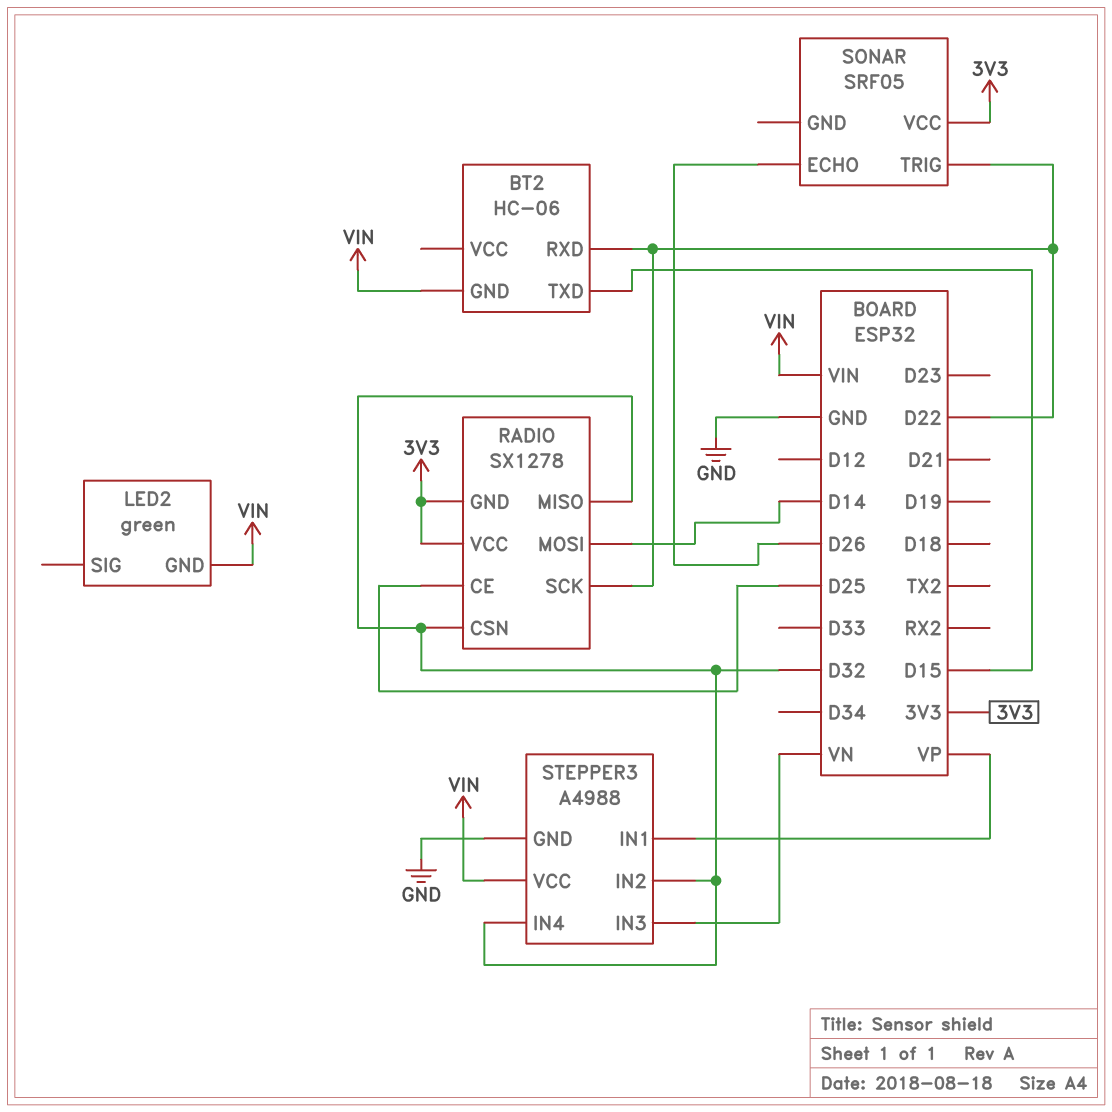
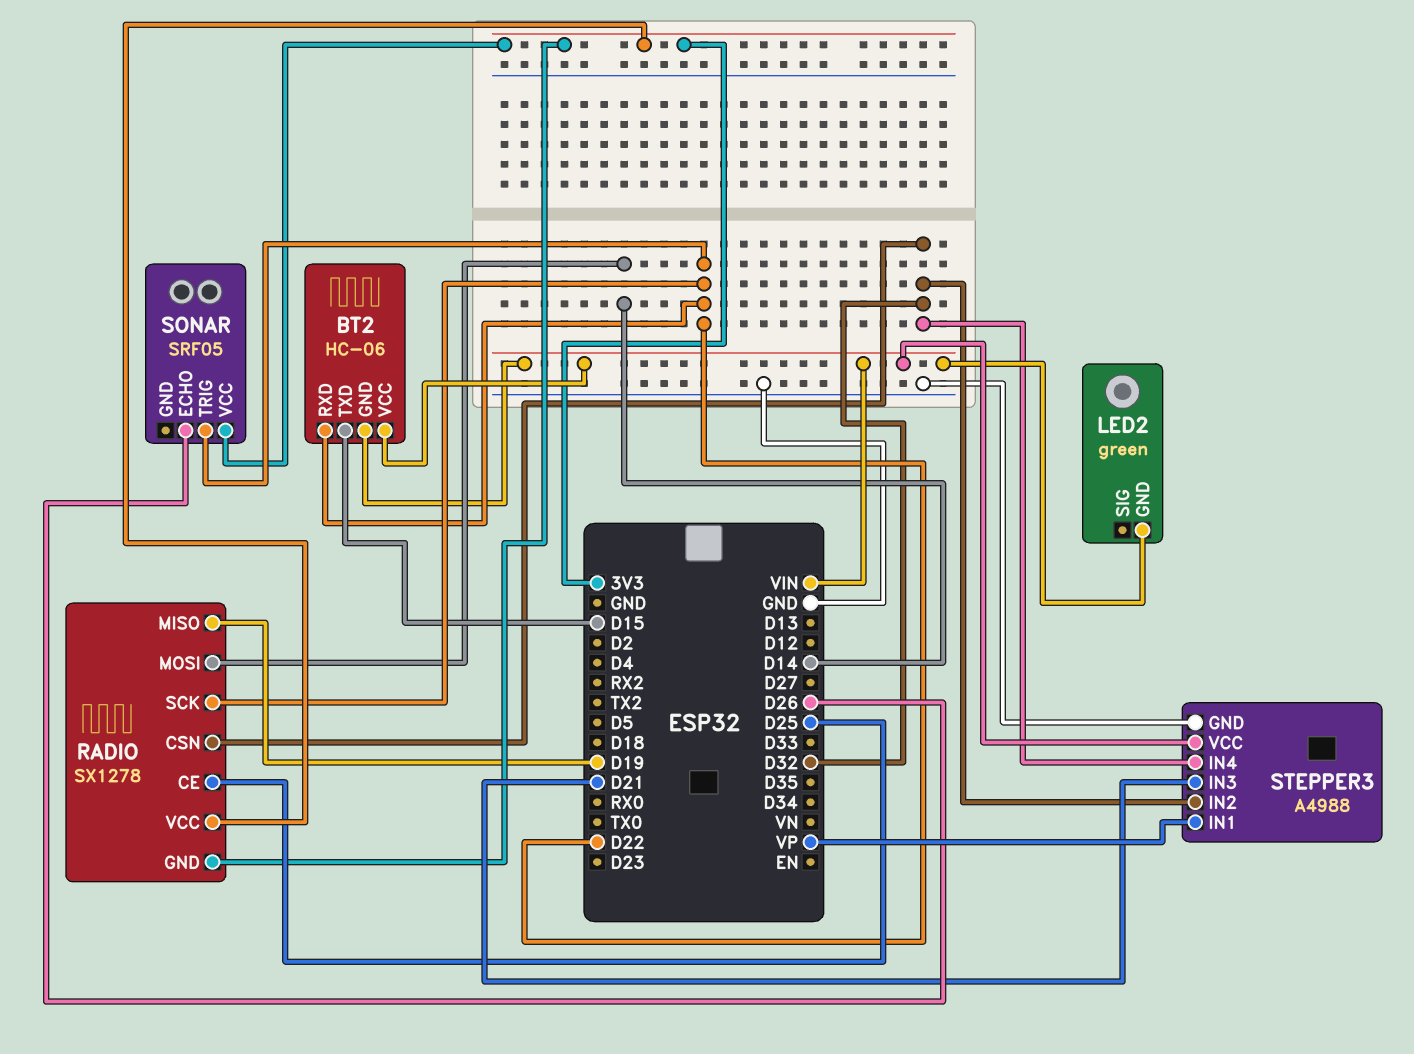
BT2 pin VCC: none -> VIN
RADIO pin MISO: D32 -> D19
STEPPER3 pin IN3: VN -> D21

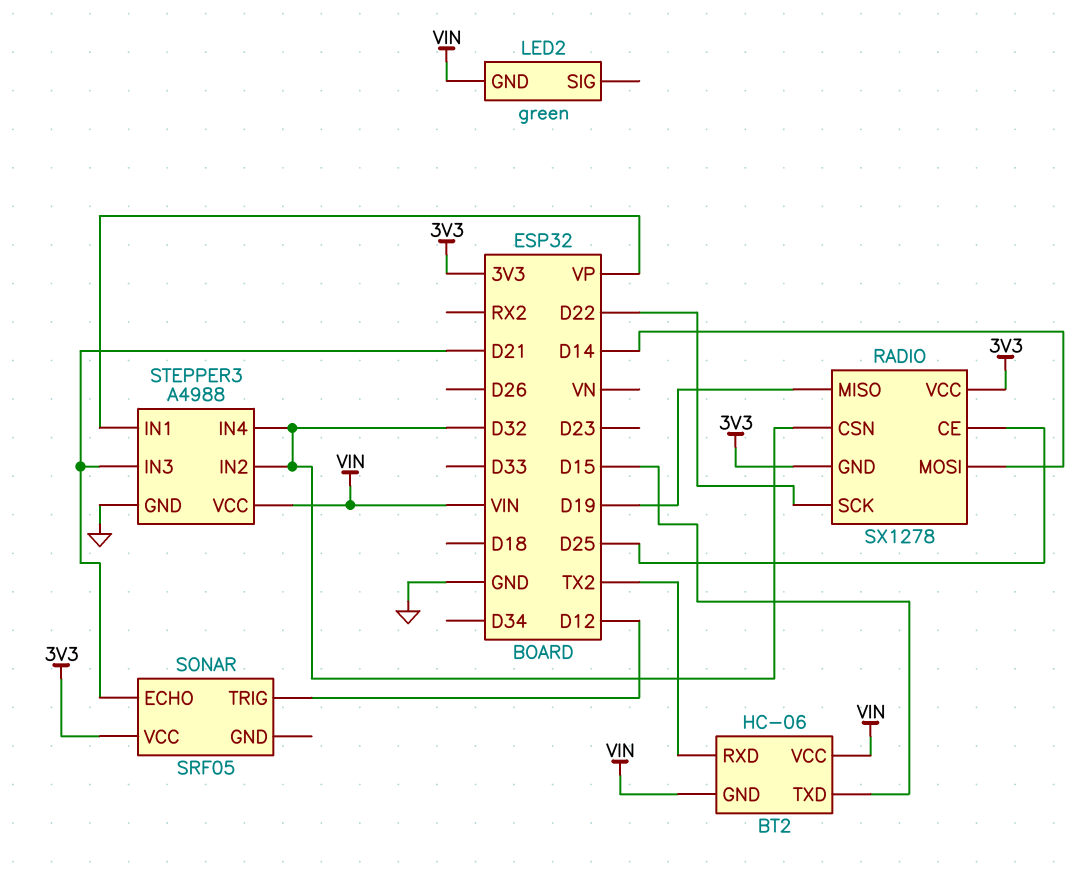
BT2 pin RXD: D22 -> TX2
SONAR pin ECHO: D26 -> D21
SONAR pin TRIG: D22 -> D12

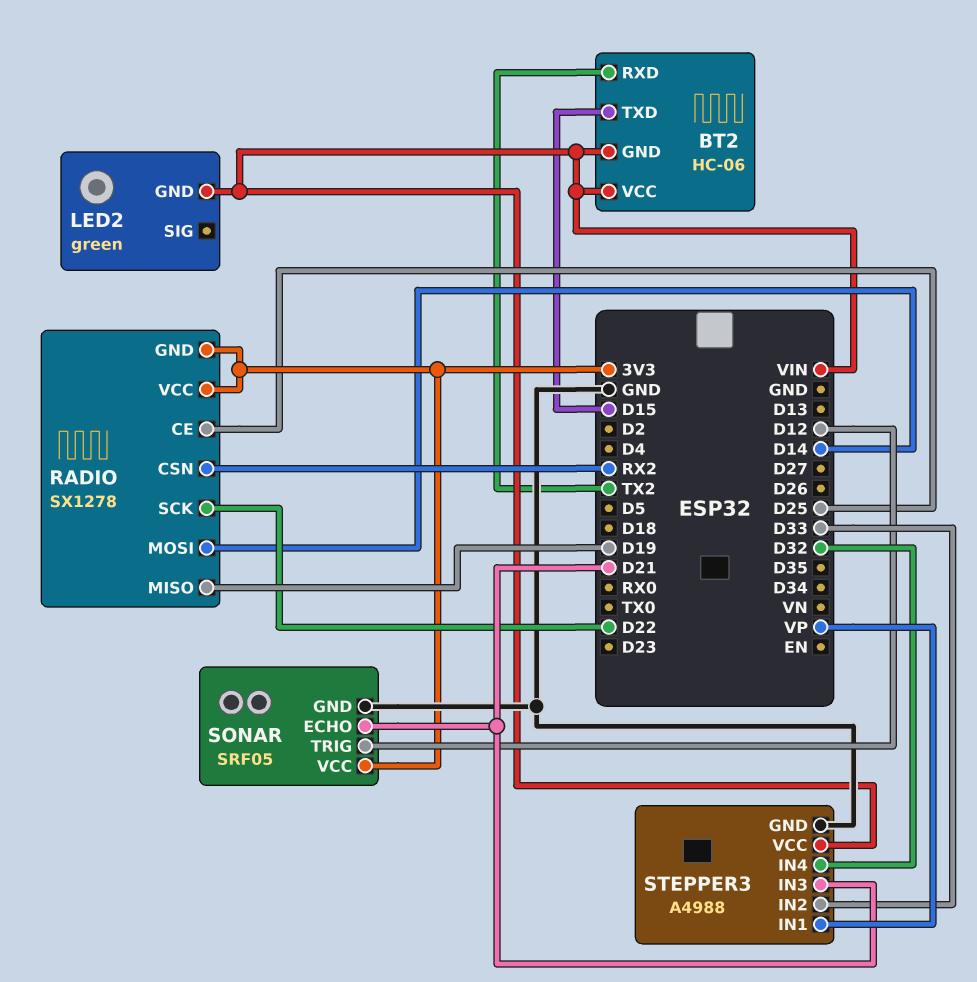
RADIO pin CSN: D32 -> RX2
SONAR pin GND: none -> GND
STEPPER3 pin IN2: D32 -> D33

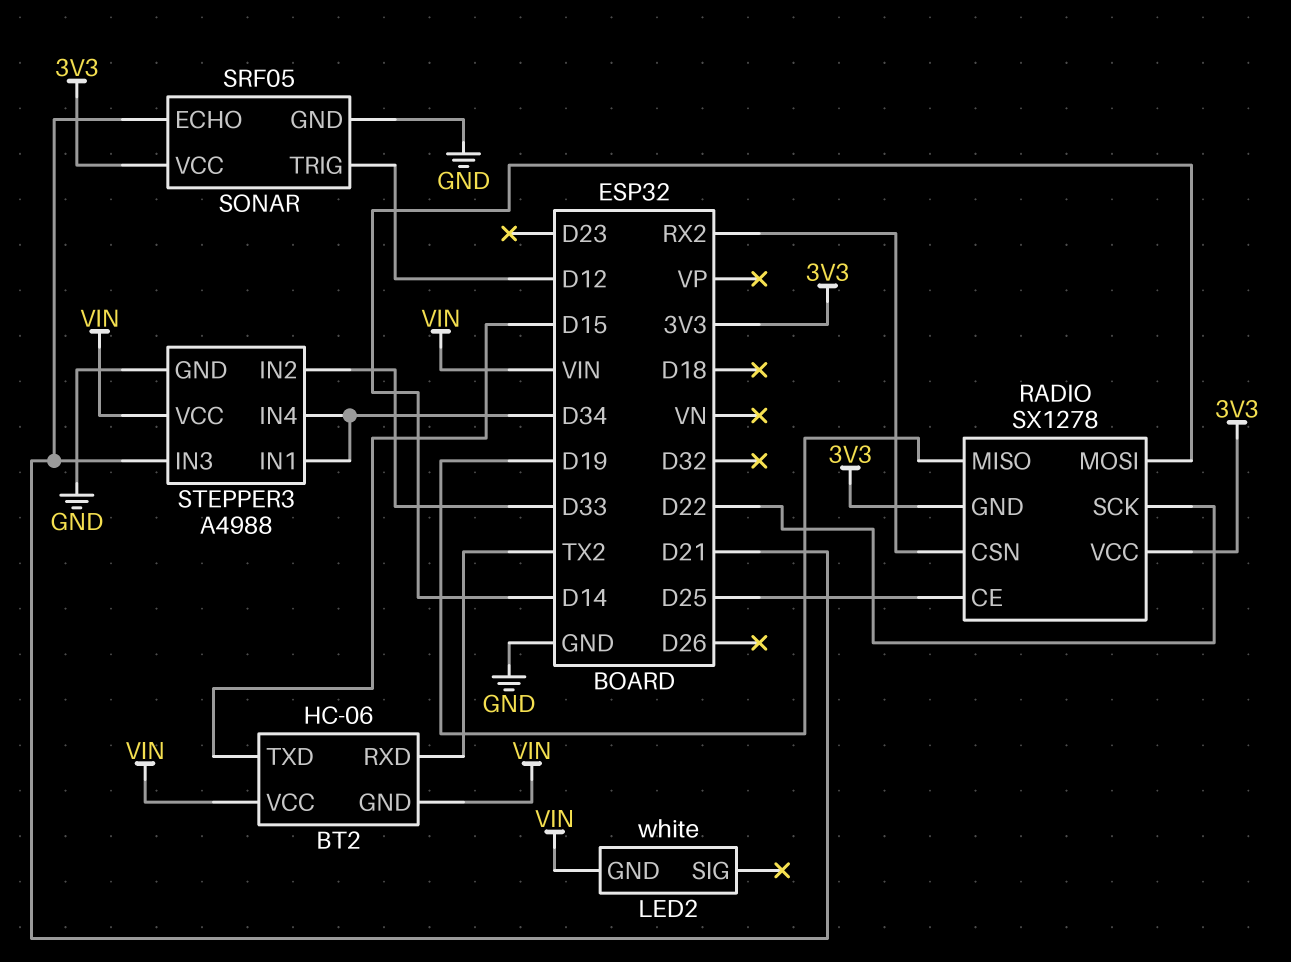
LED2: green -> white
STEPPER3 pin IN1: VP -> D34
STEPPER3 pin IN4: D32 -> D34

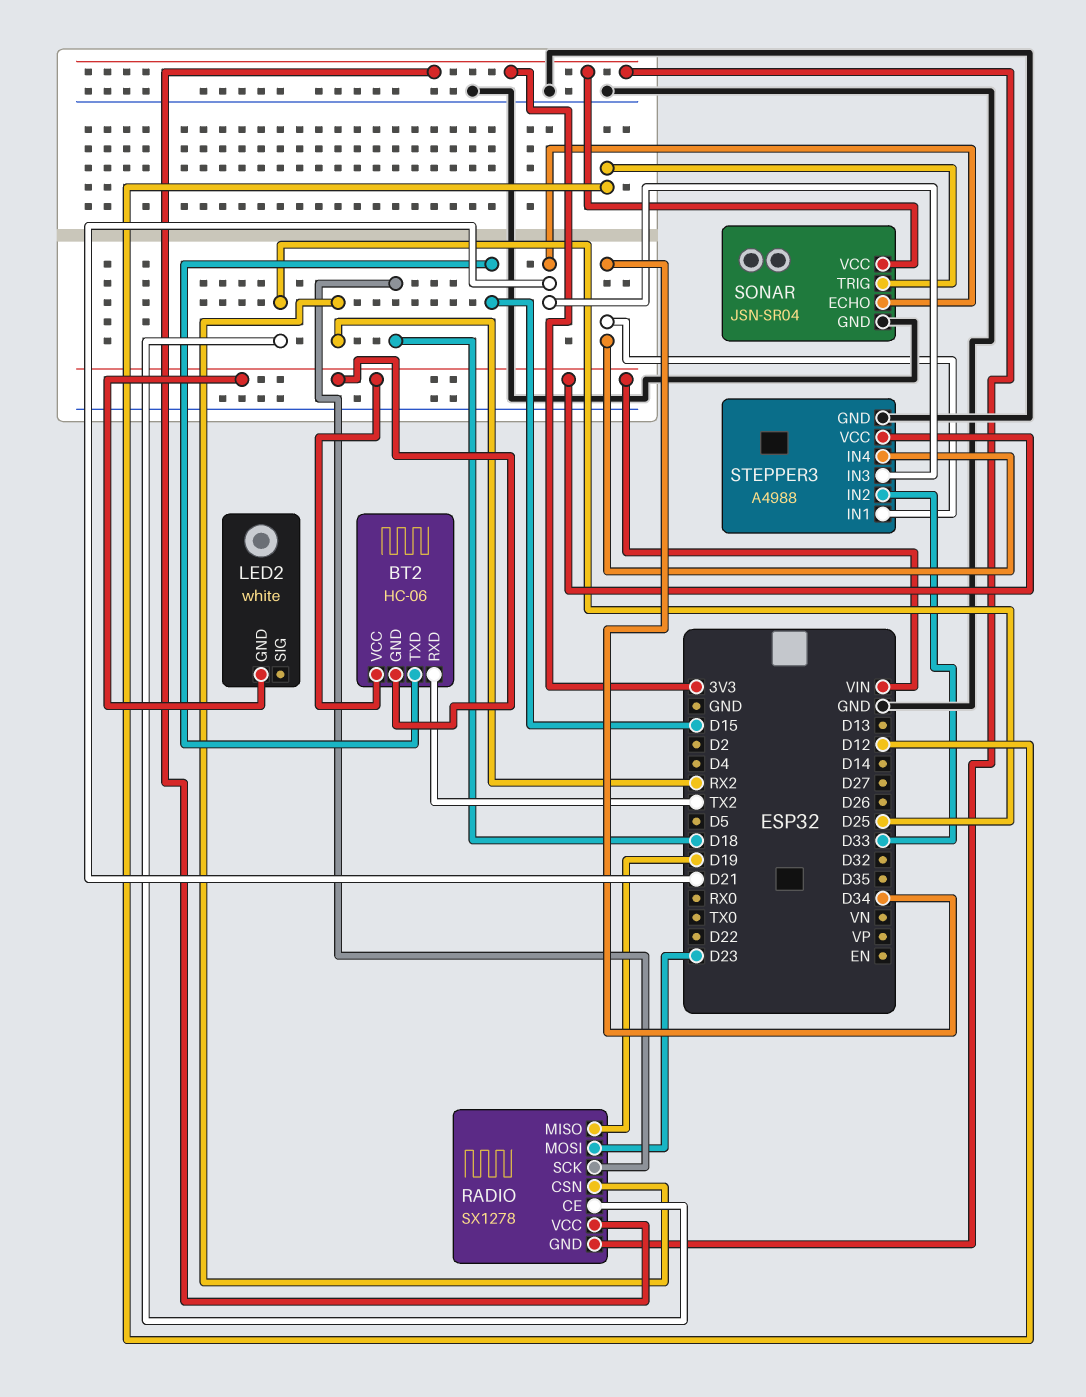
RADIO pin MOSI: D14 -> D23
RADIO pin SCK: D22 -> D18
SONAR: SRF05 -> JSN-SR04

